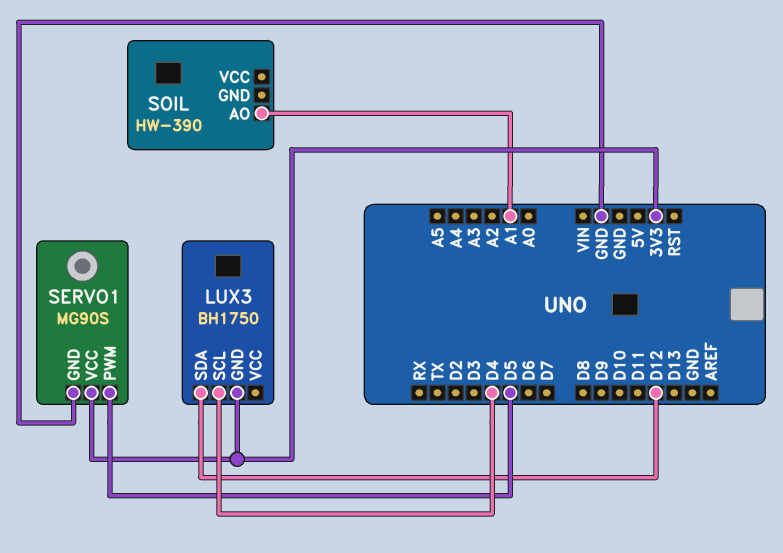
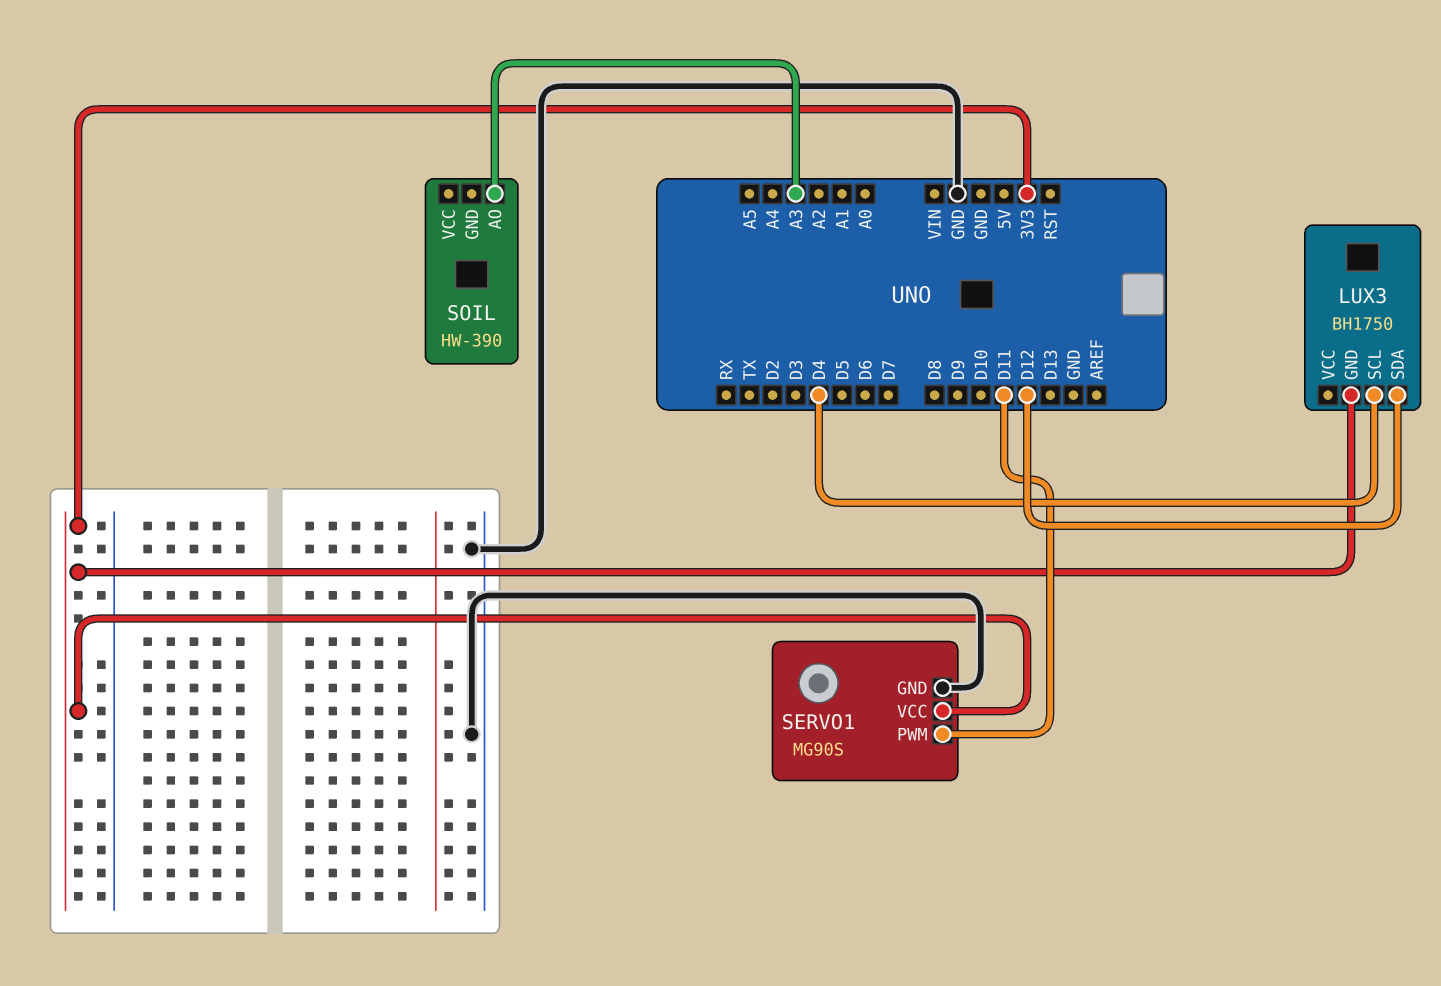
SERVO1 pin PWM: D5 -> D11
SOIL pin AO: A1 -> A3

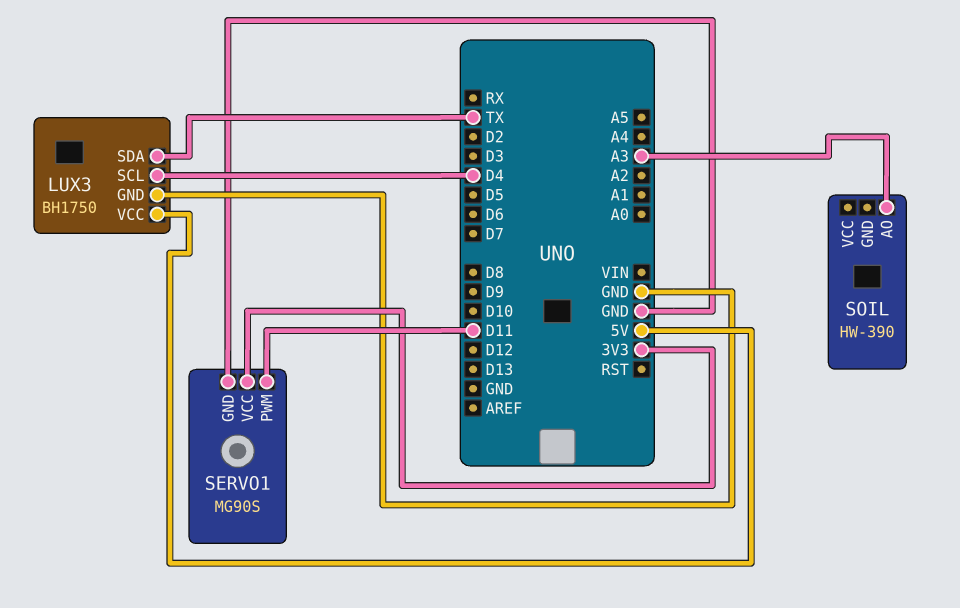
LUX3 pin GND: 3V3 -> GND
LUX3 pin SDA: D12 -> TX
LUX3 pin VCC: none -> 5V

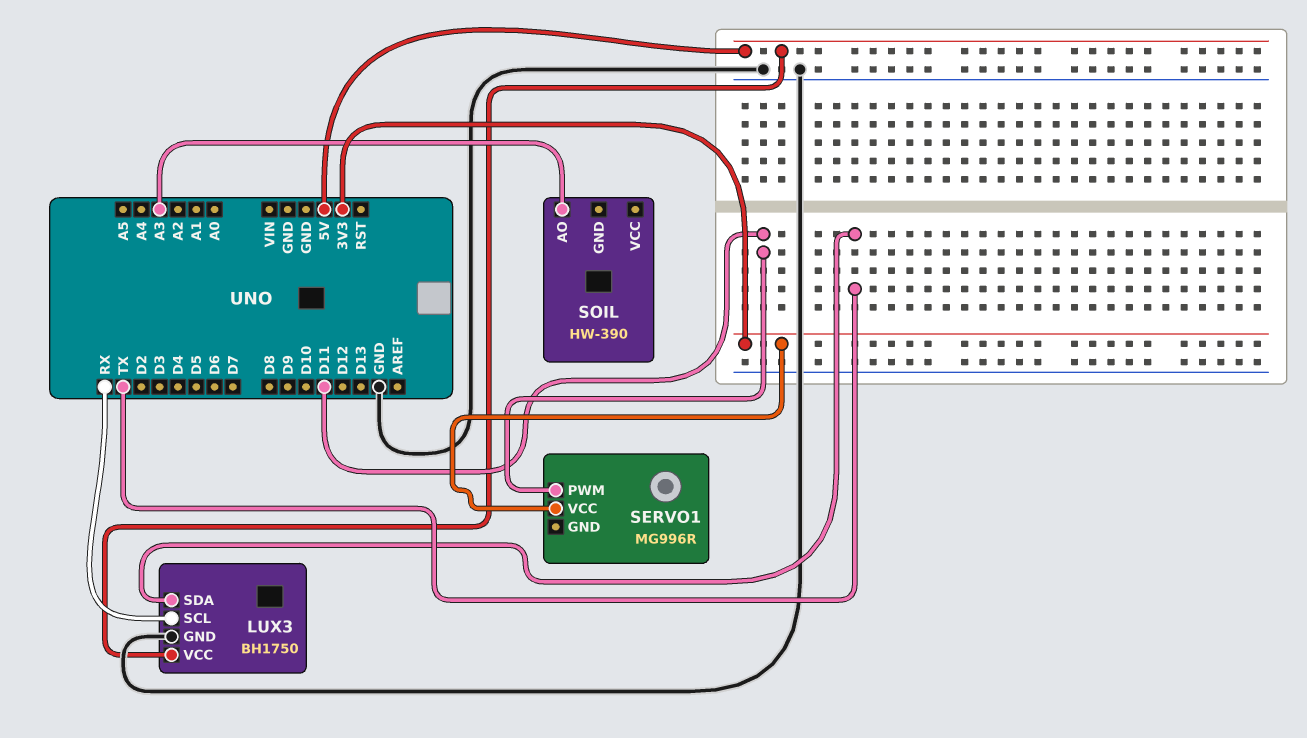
LUX3 pin SCL: D4 -> RX
SERVO1: MG90S -> MG996R
SERVO1 pin GND: GND -> none

